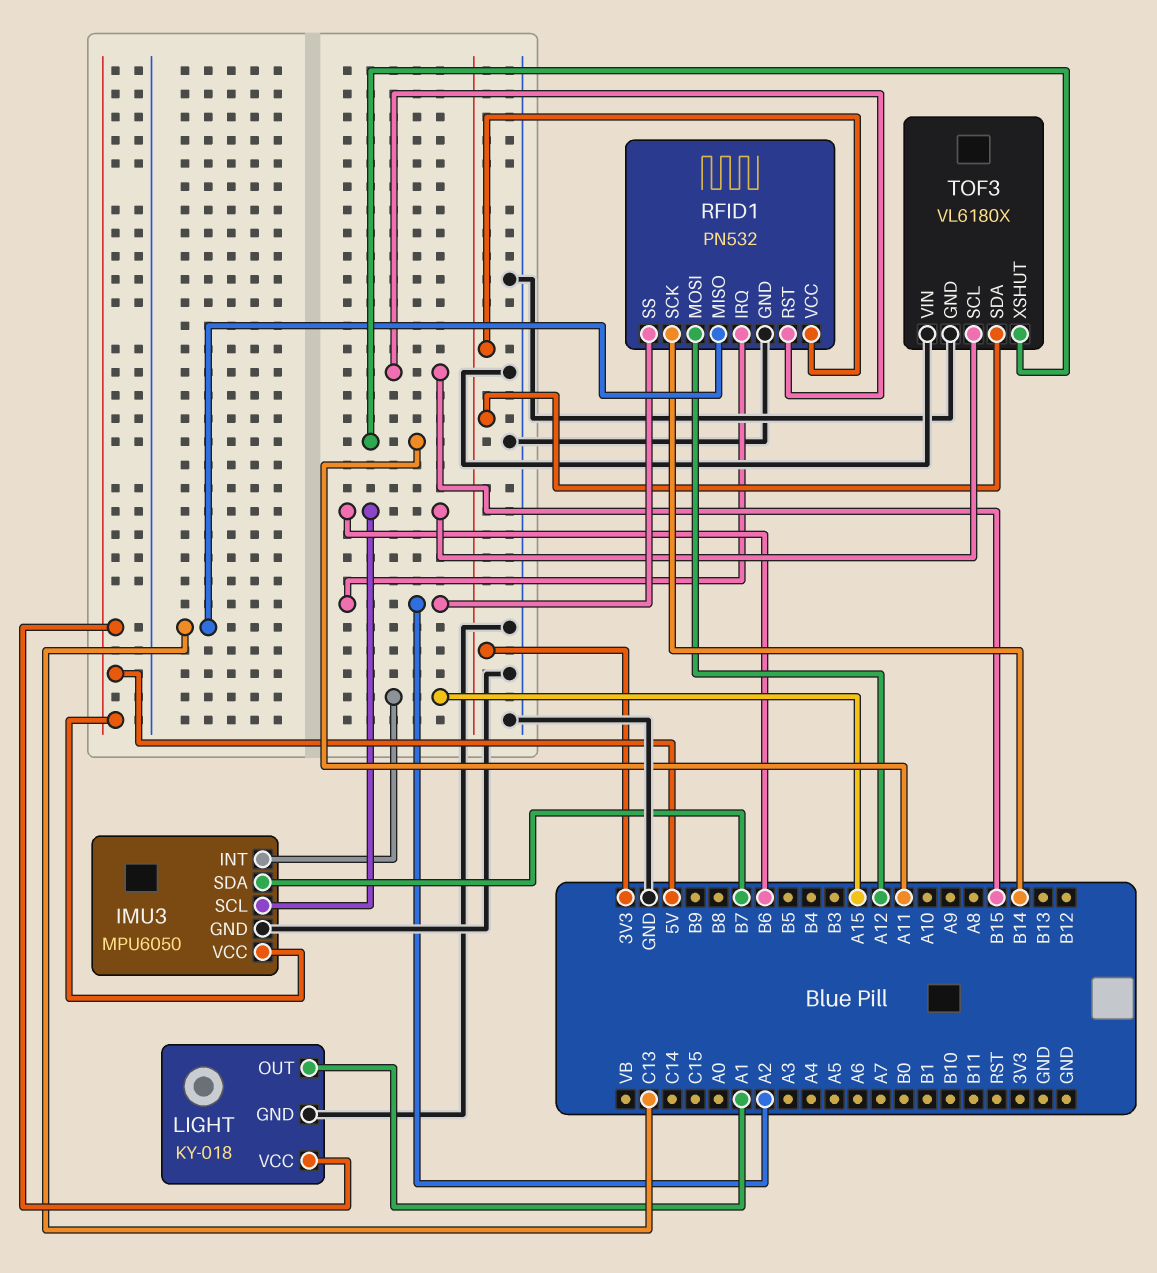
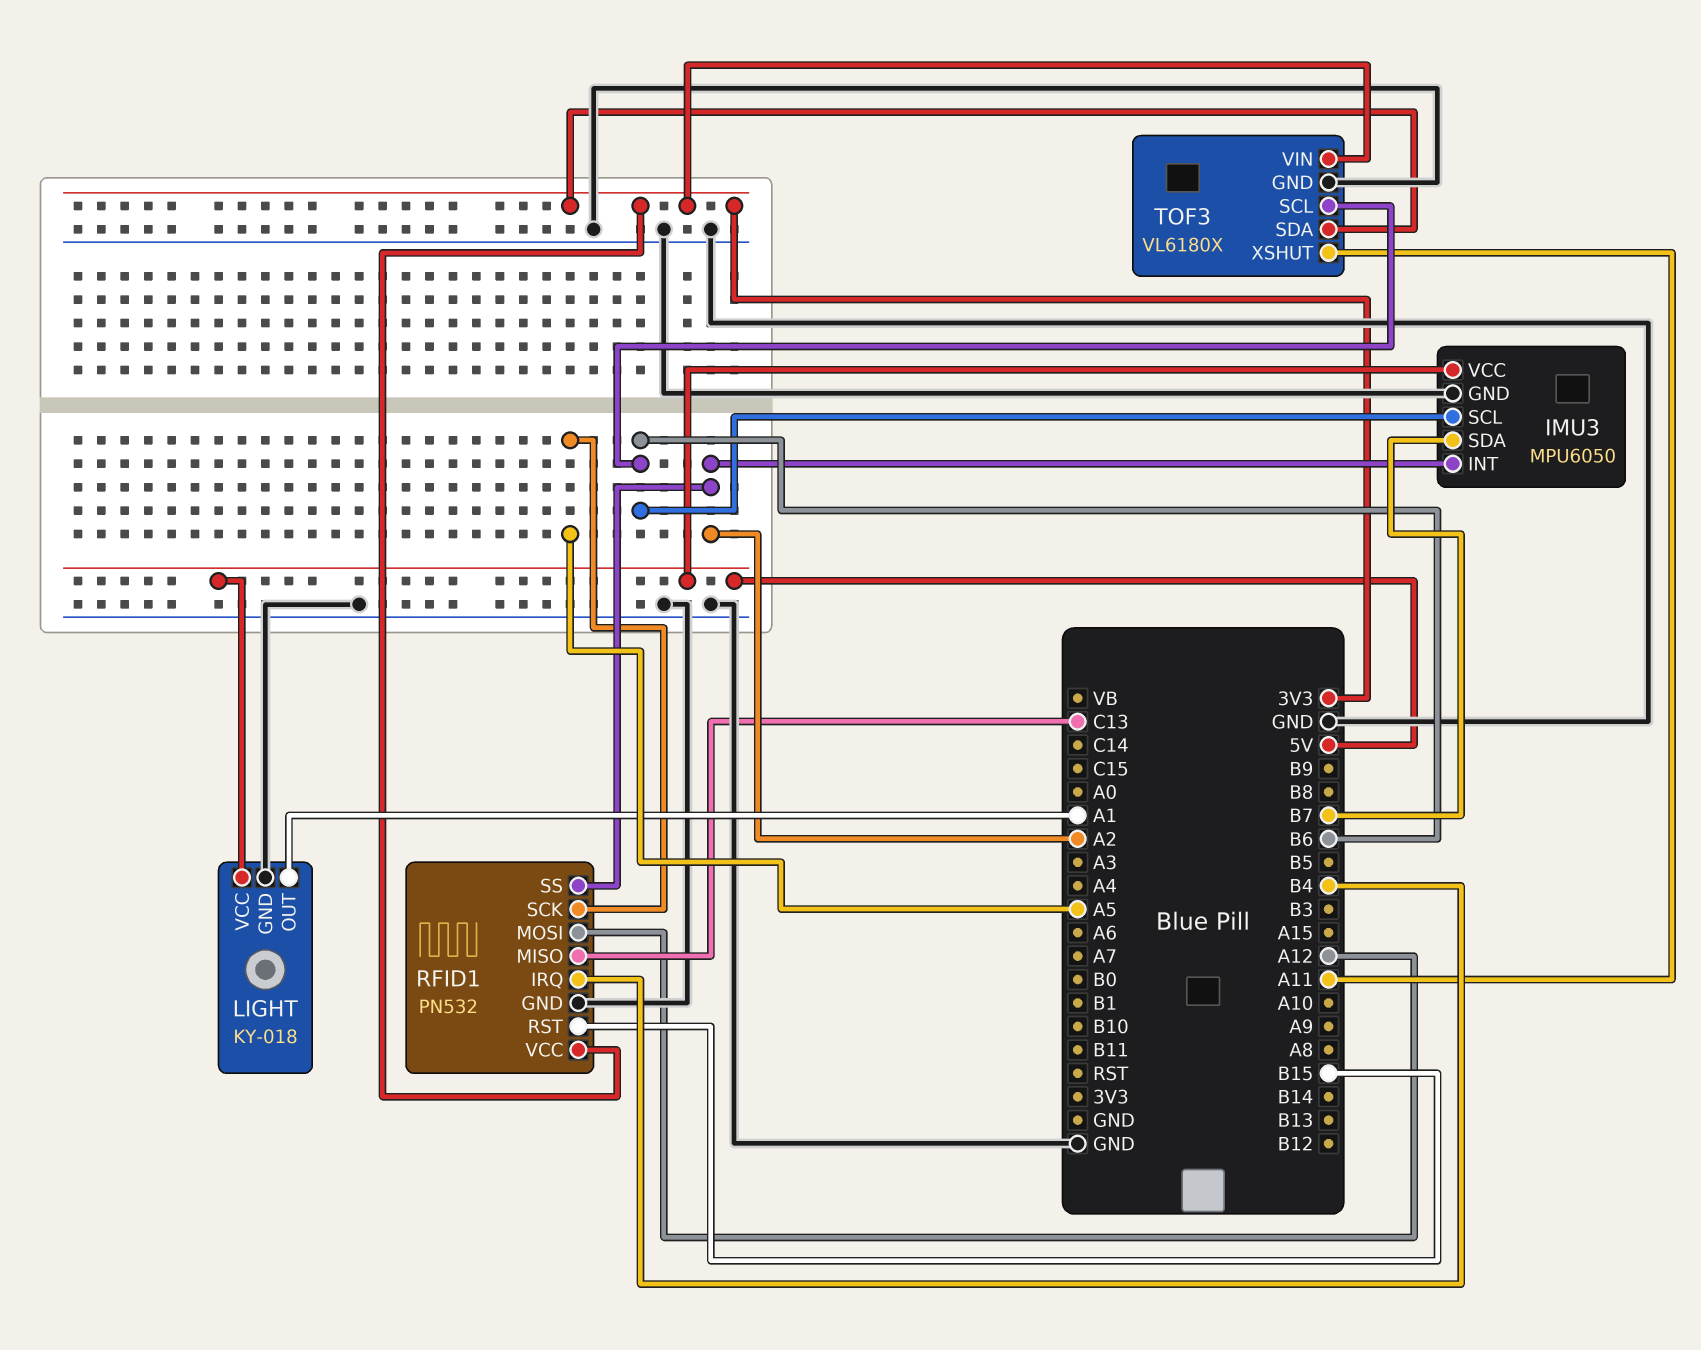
IMU3 pin INT: A15 -> A2
RFID1 pin IRQ: A2 -> B4
RFID1 pin SCK: B14 -> A5
TOF3 pin VIN: GND -> 3V3

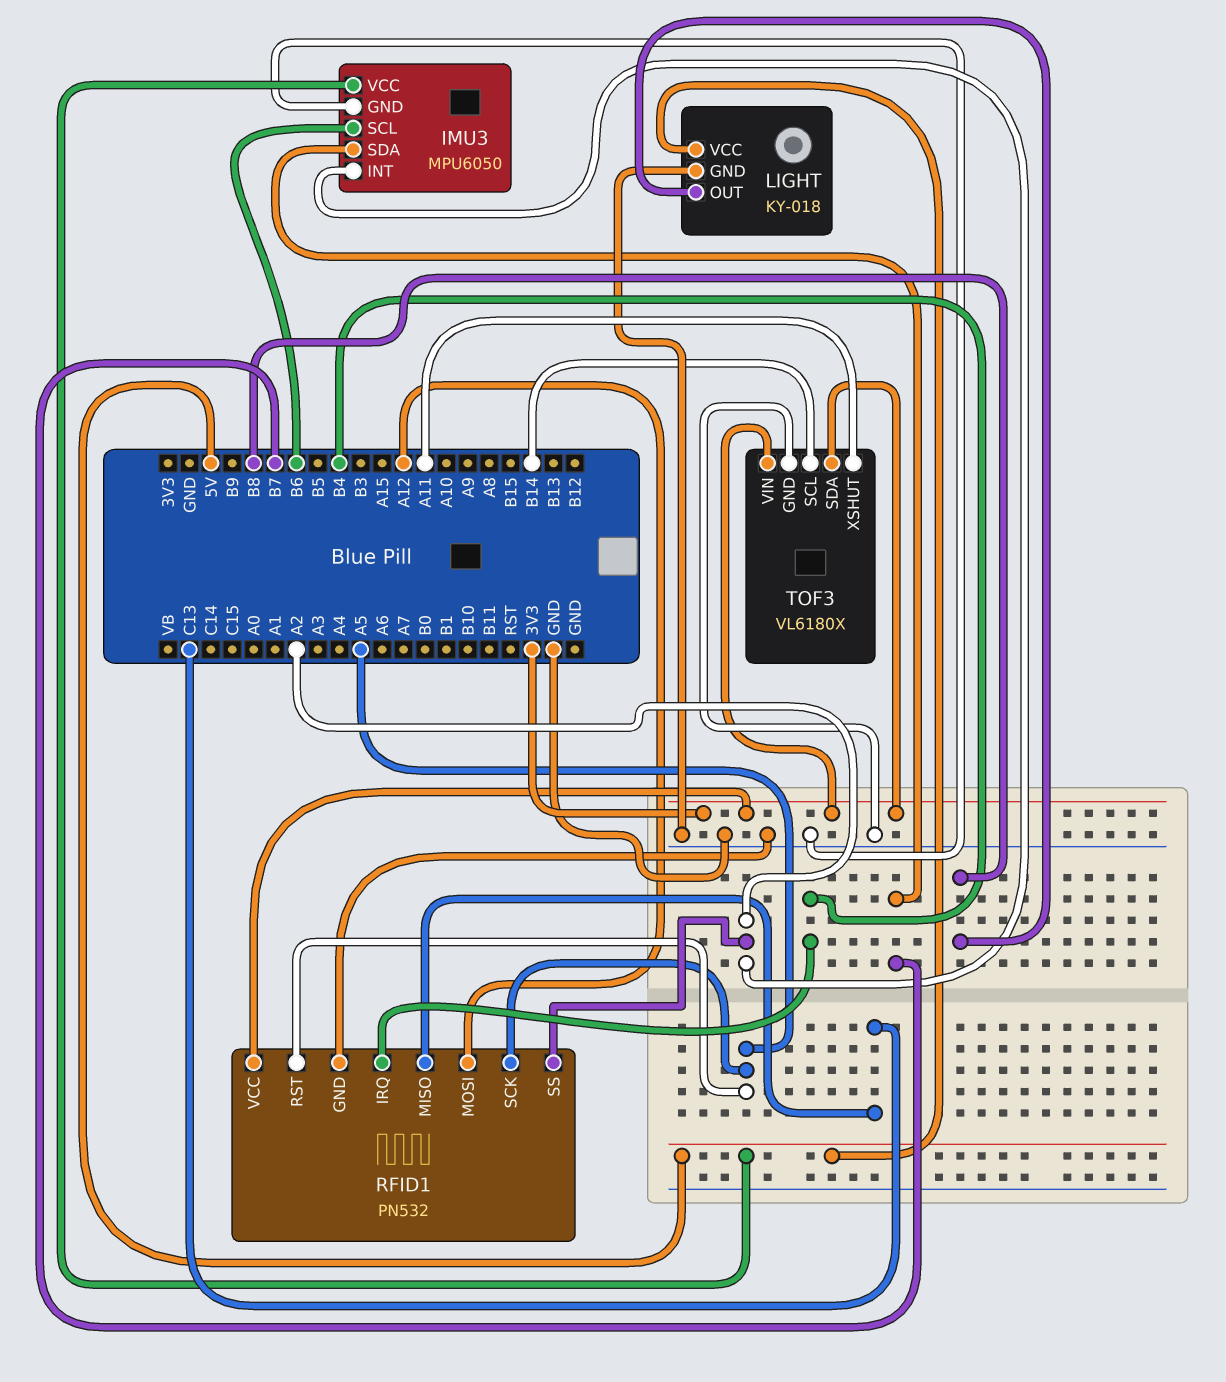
LIGHT pin OUT: A1 -> B8
RFID1 pin RST: B15 -> A5
TOF3 pin SCL: B6 -> B14

